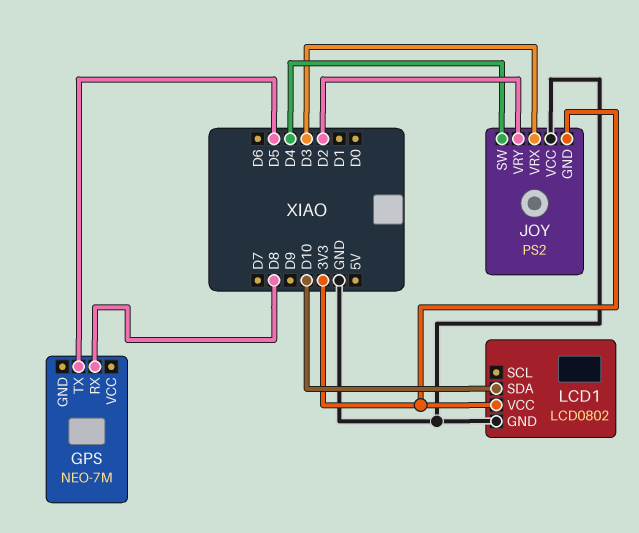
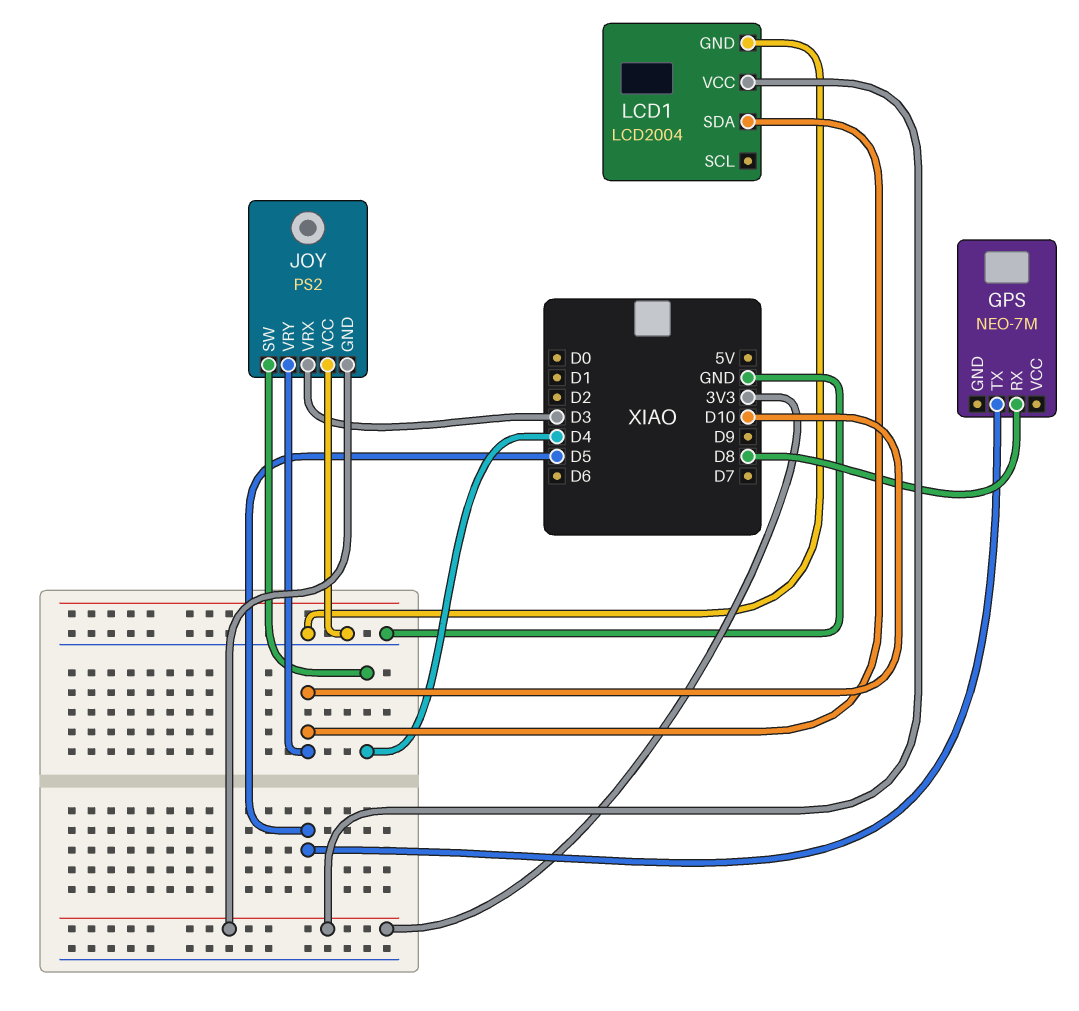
JOY pin VRY: D2 -> D10
LCD1: LCD0802 -> LCD2004

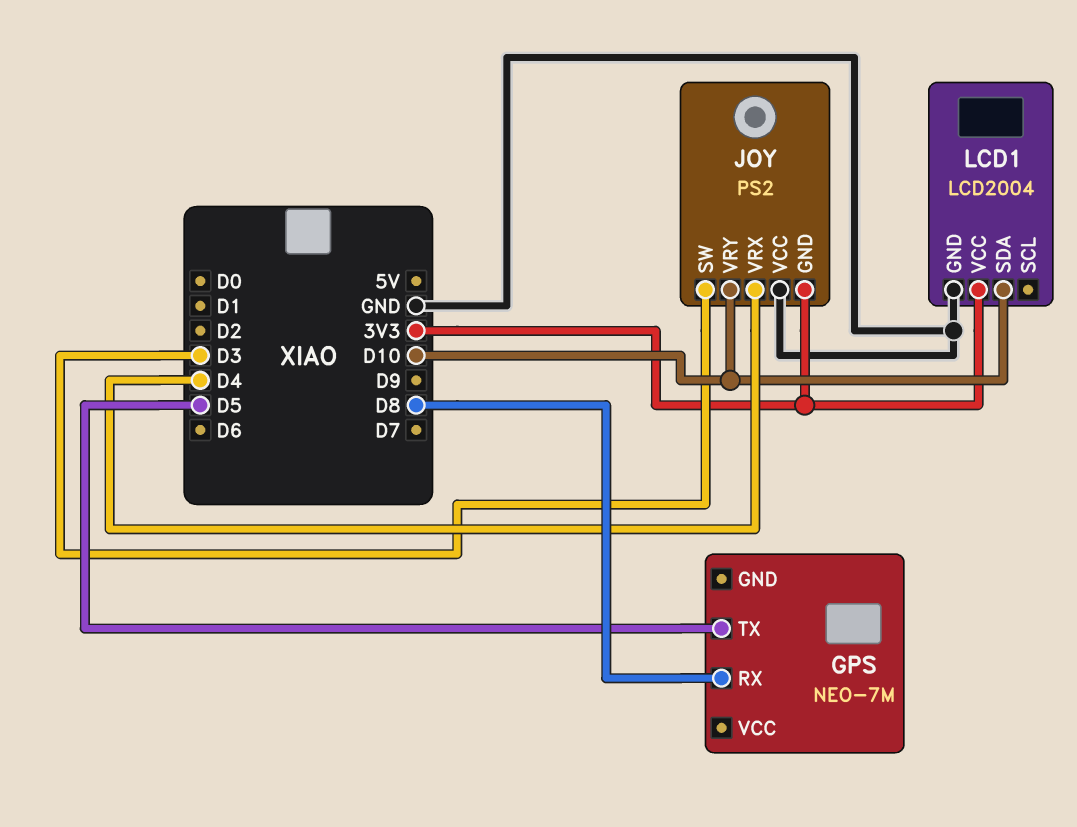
JOY pin SW: D4 -> D3
JOY pin VRX: D3 -> D4

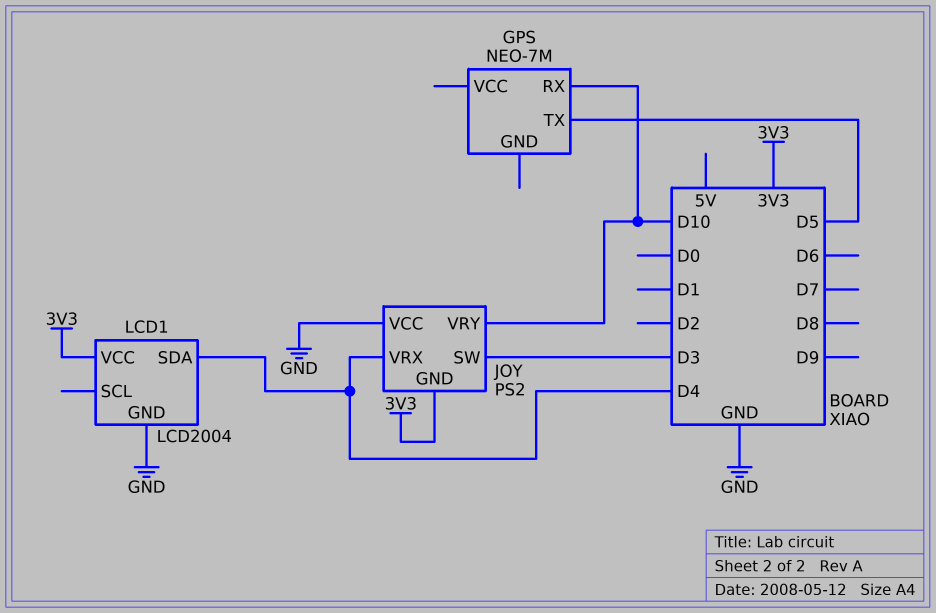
GPS pin RX: D8 -> D10
LCD1 pin SDA: D10 -> D4

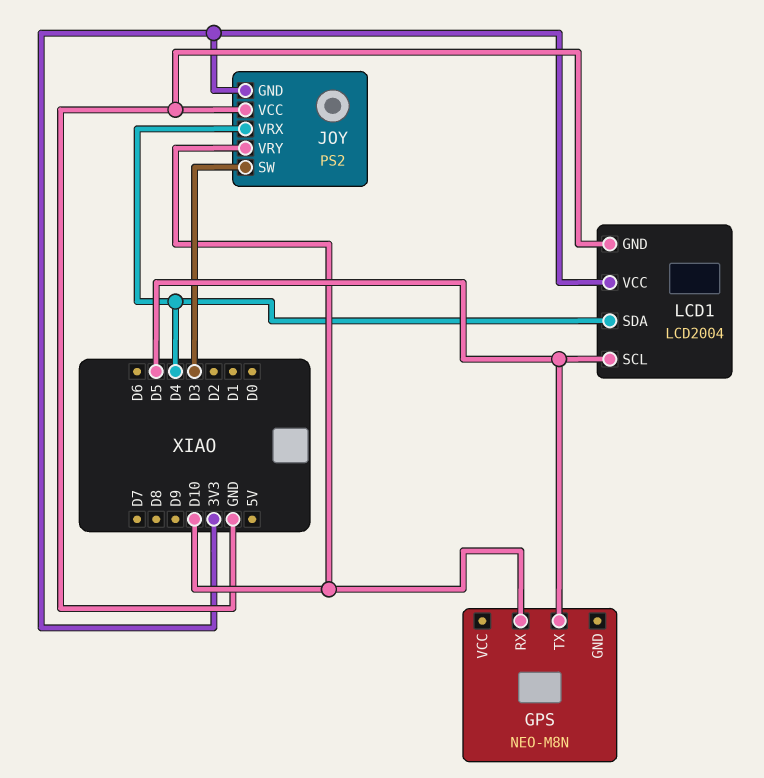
GPS: NEO-7M -> NEO-M8N
LCD1 pin SCL: none -> D5

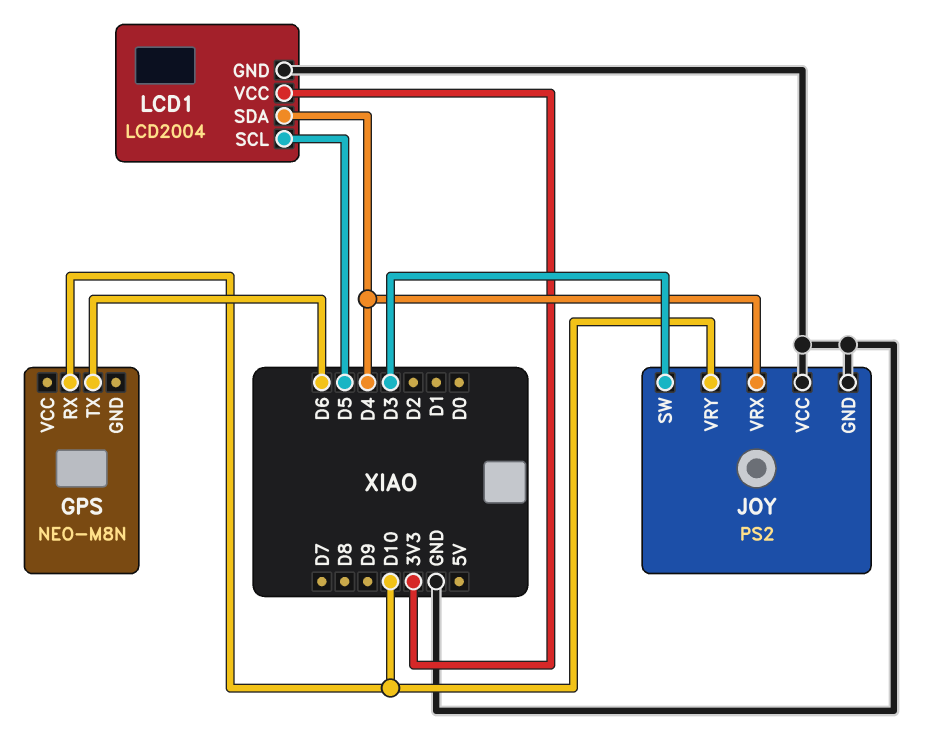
GPS pin TX: D5 -> D6
JOY pin GND: 3V3 -> GND

